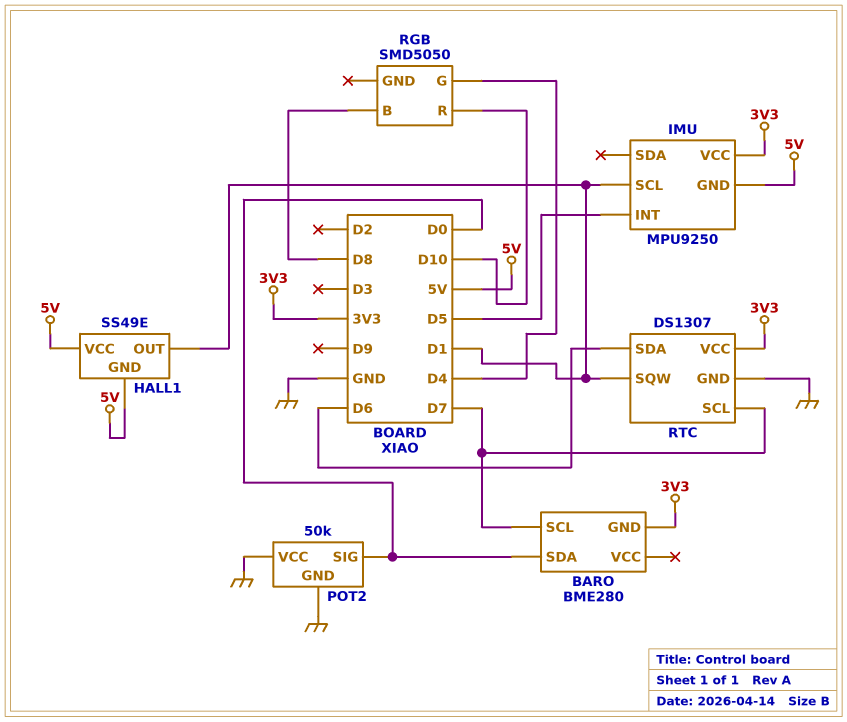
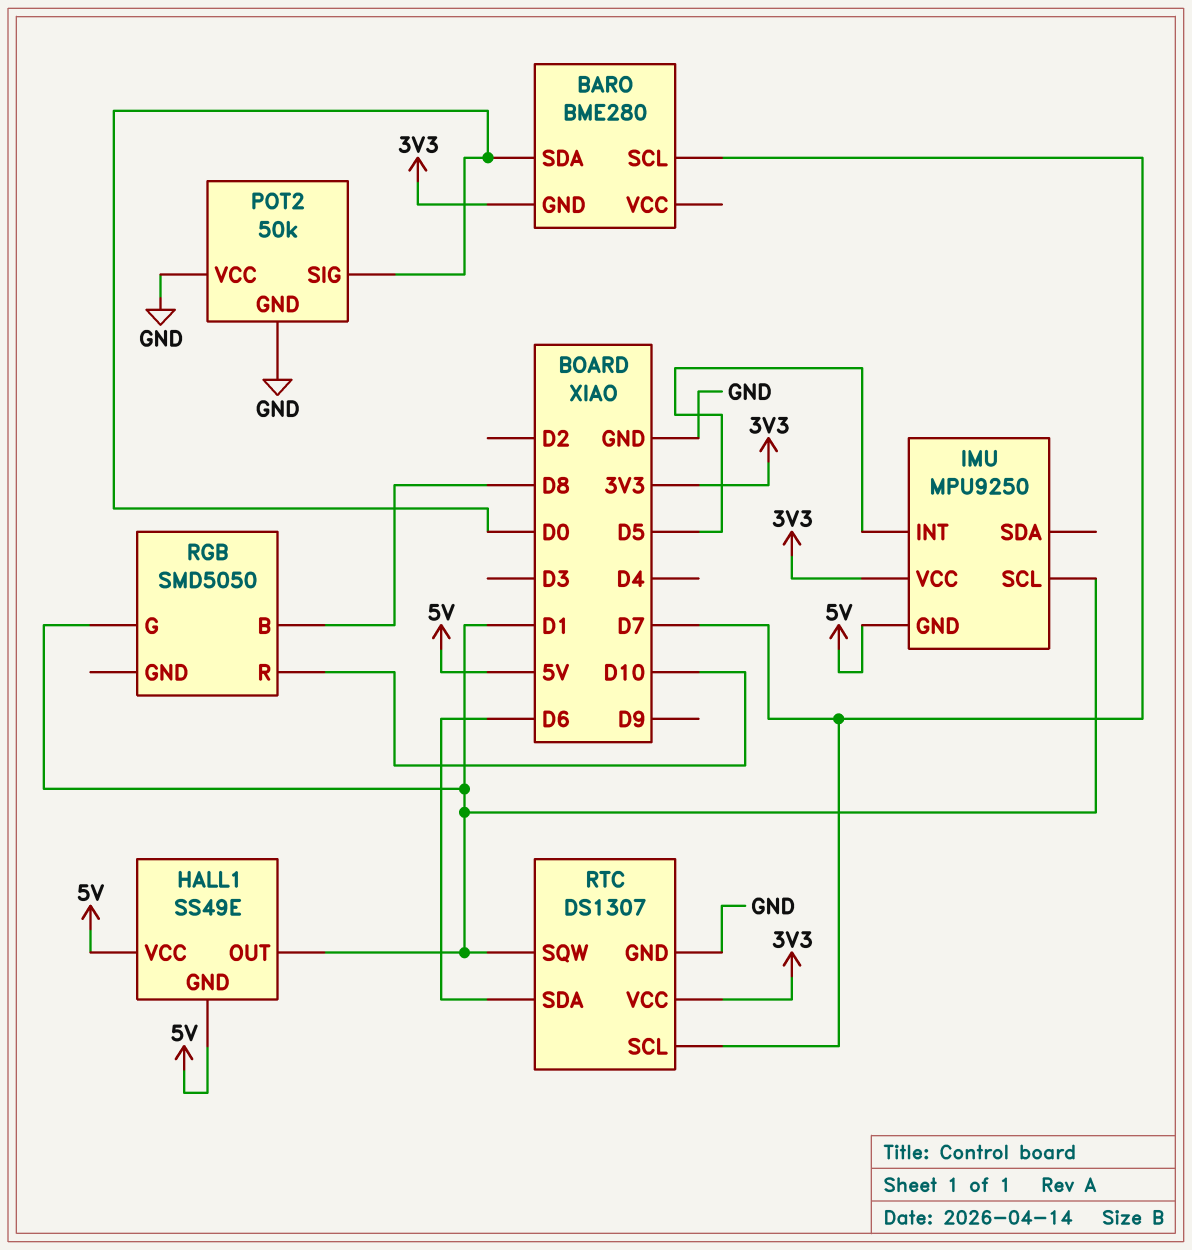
RGB pin G: D4 -> D1

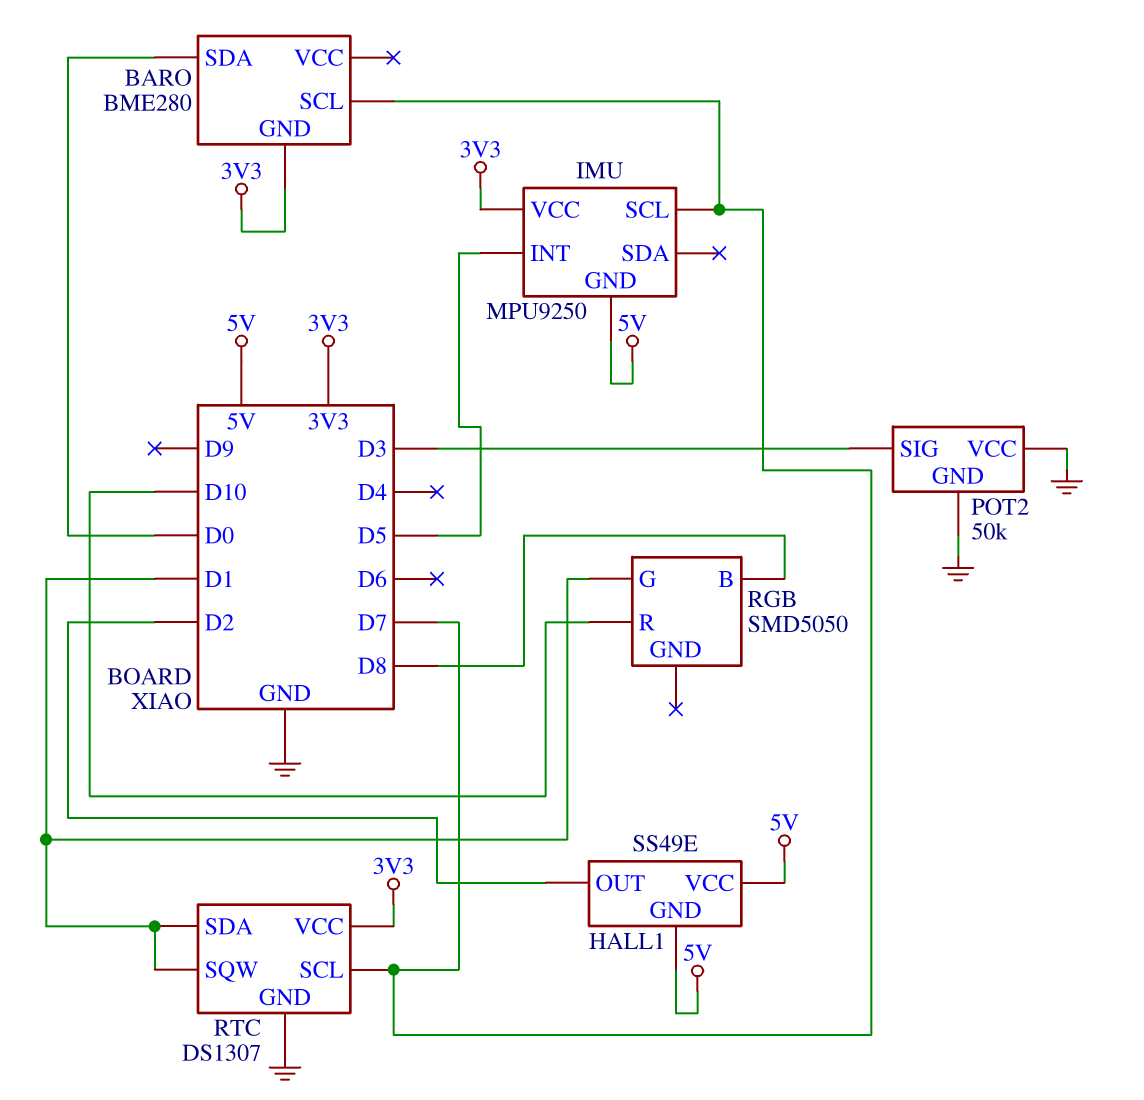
HALL1 pin OUT: D1 -> D2
IMU pin SCL: D1 -> D7
POT2 pin SIG: D0 -> D3
RTC pin SDA: D6 -> D1

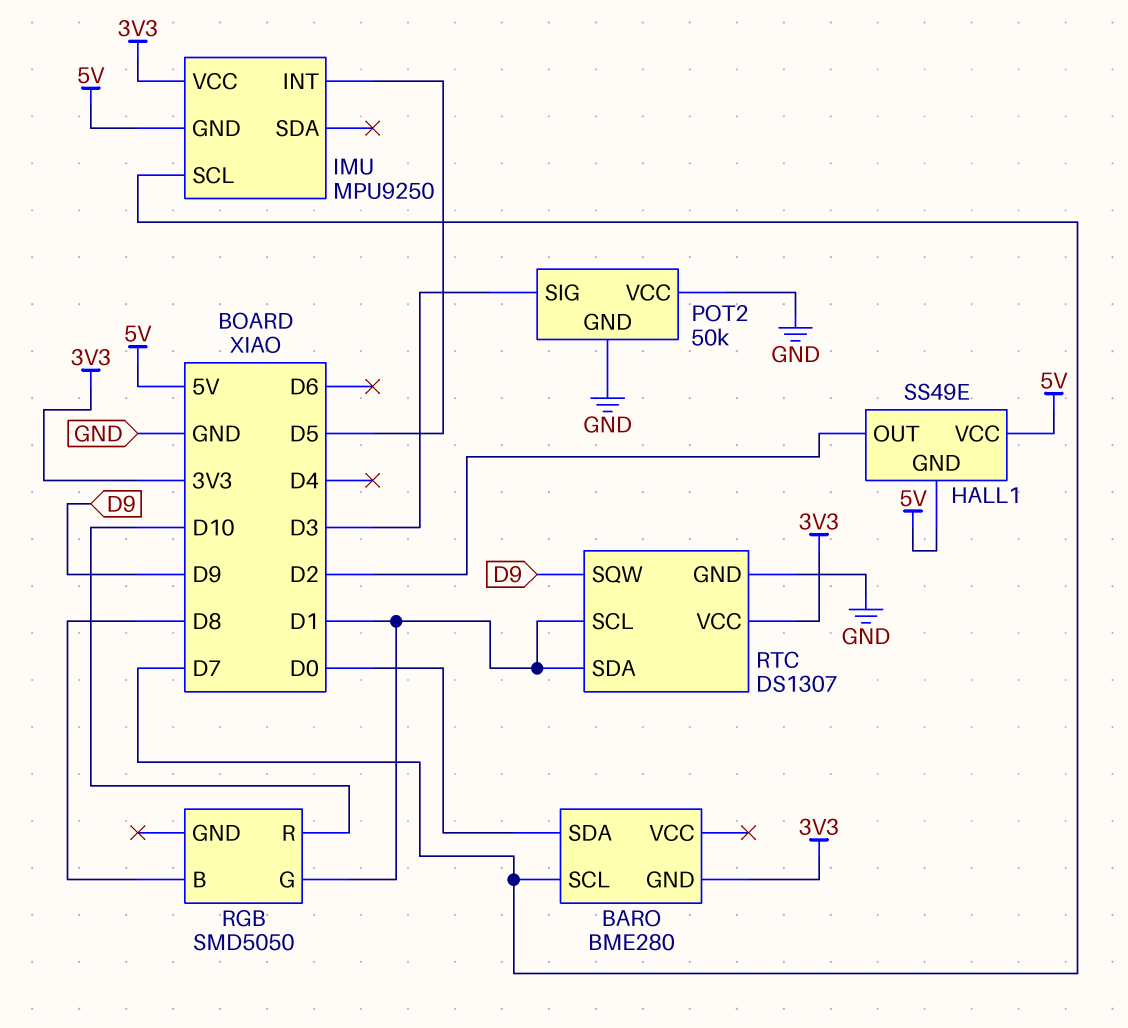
RTC pin SCL: D7 -> D1
RTC pin SQW: D1 -> D9

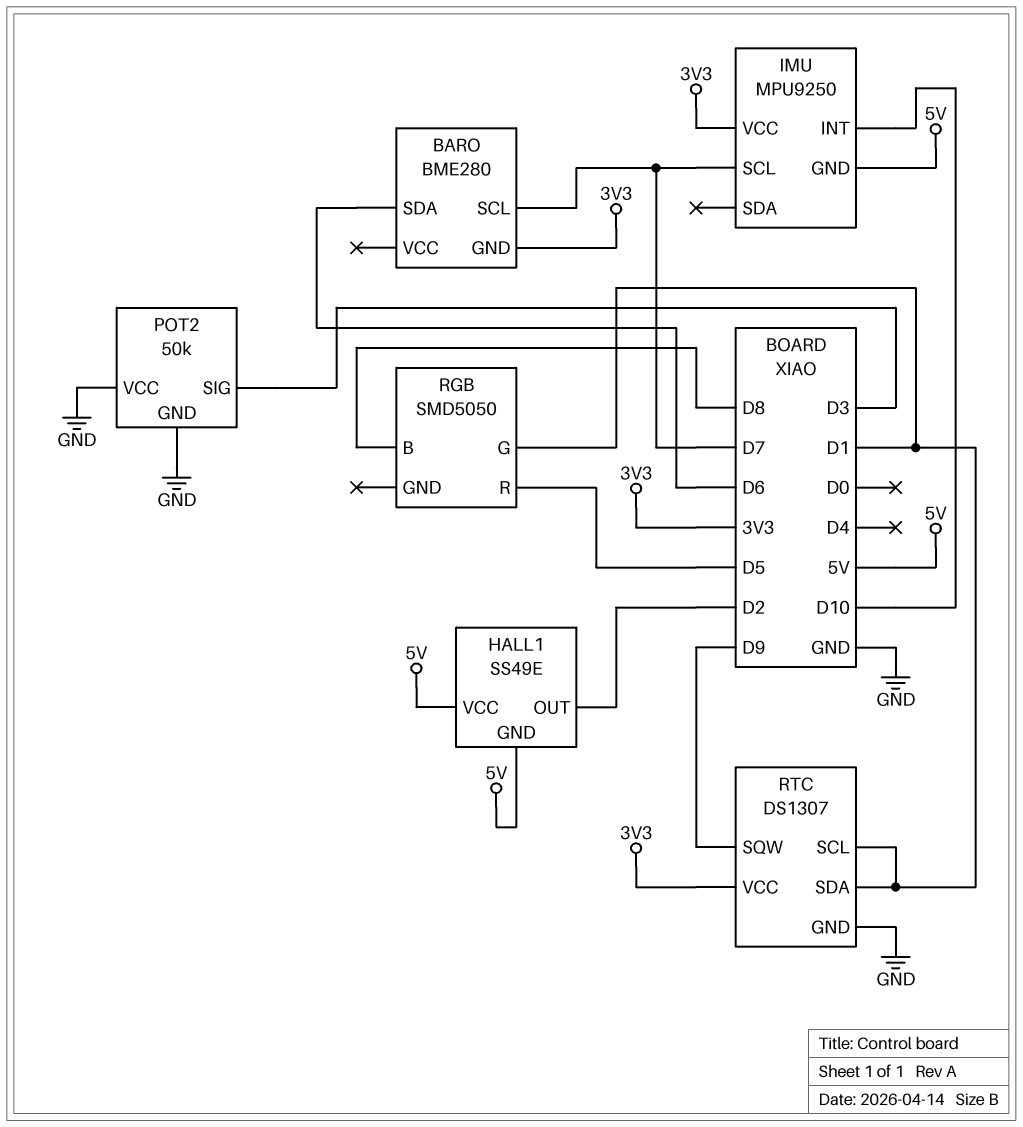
BARO pin SDA: D0 -> D6
IMU pin INT: D5 -> D10
RGB pin R: D10 -> D5

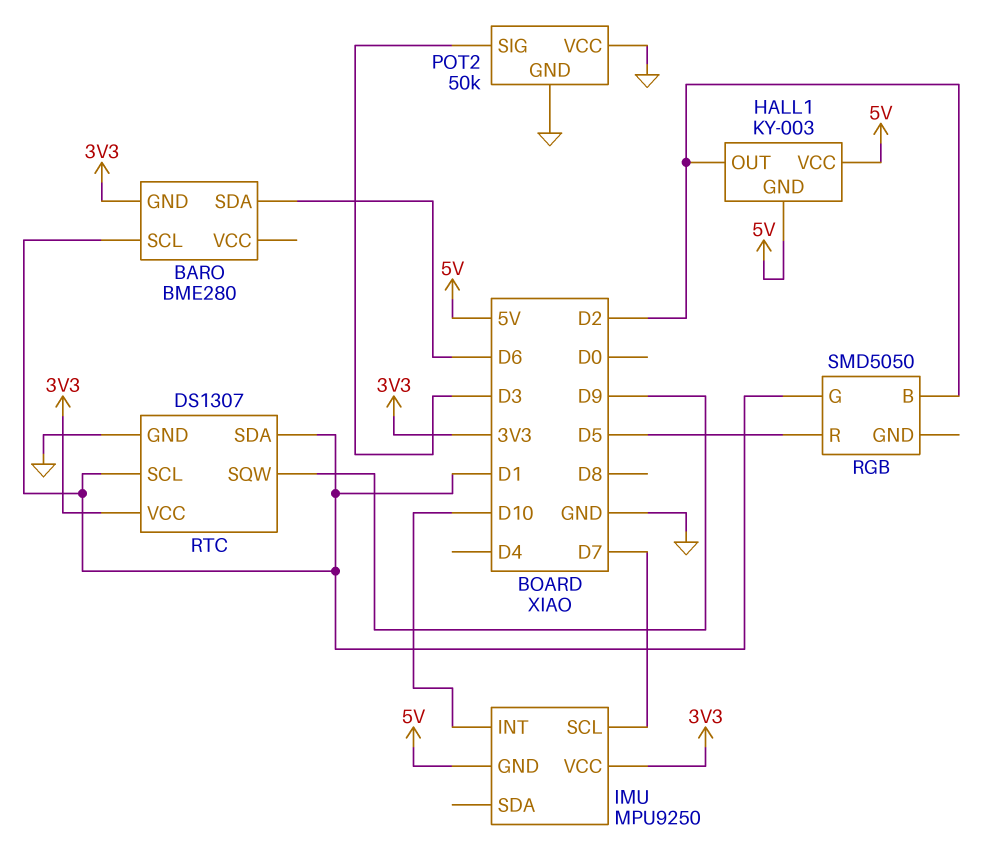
BARO pin SCL: D7 -> D1
HALL1: SS49E -> KY-003
RGB pin B: D8 -> D2

